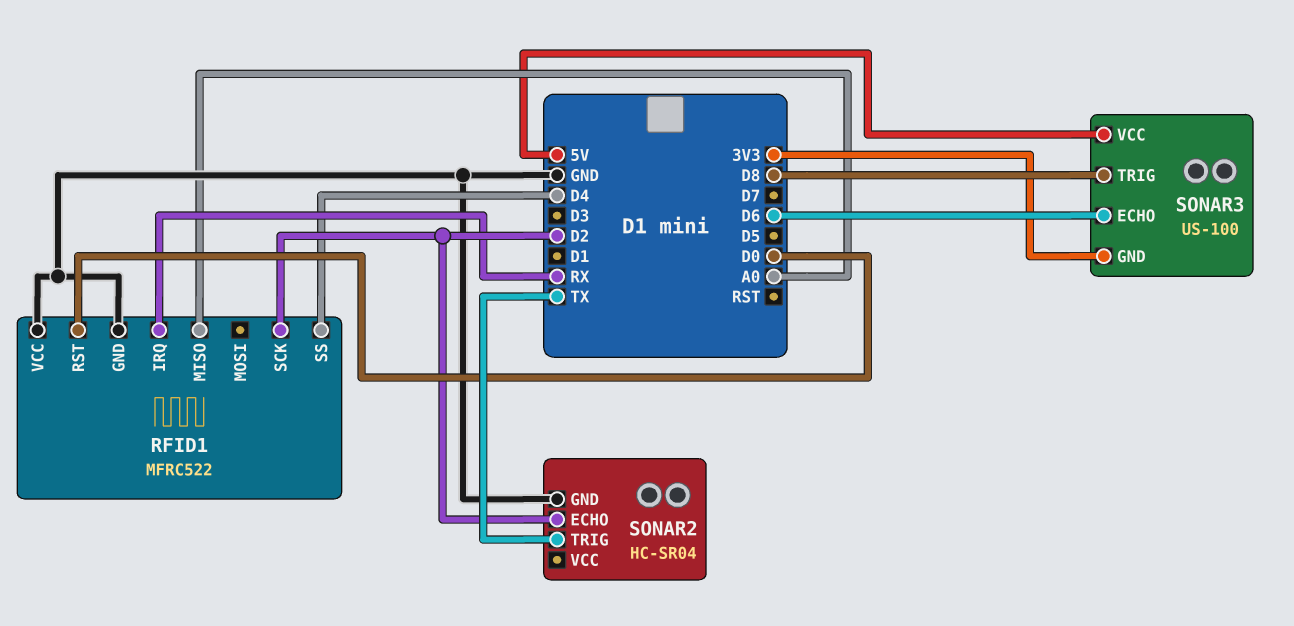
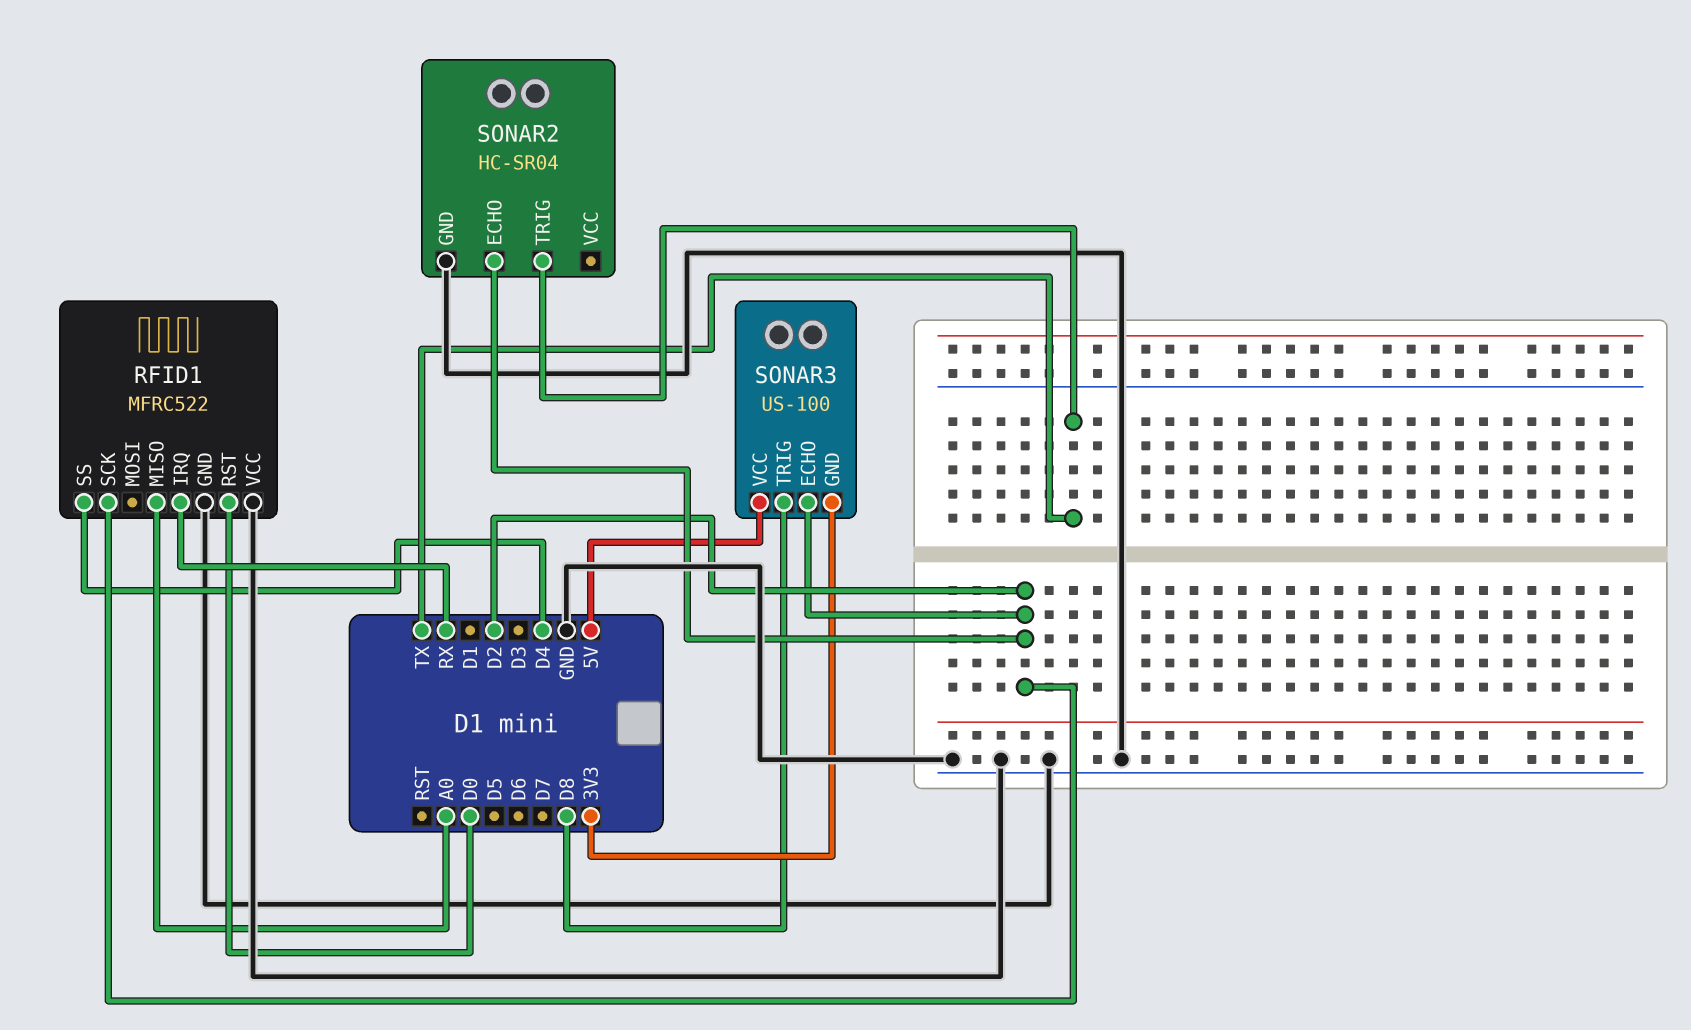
SONAR3 pin ECHO: D6 -> D2

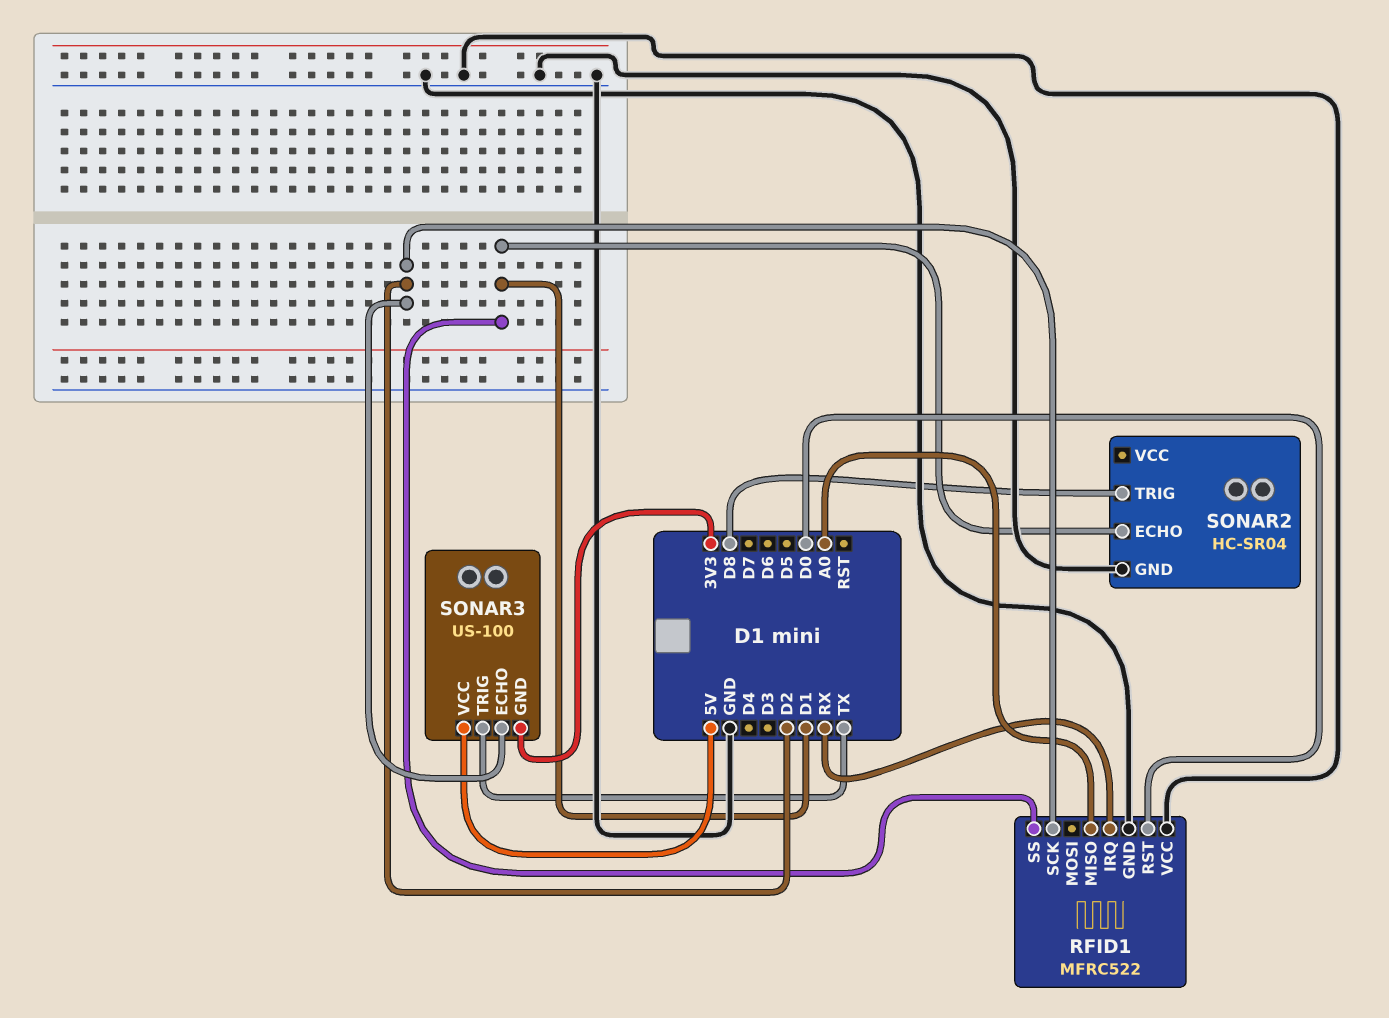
RFID1 pin SS: D4 -> D1
SONAR2 pin ECHO: D2 -> D1
SONAR2 pin TRIG: TX -> D8
SONAR3 pin TRIG: D8 -> TX

